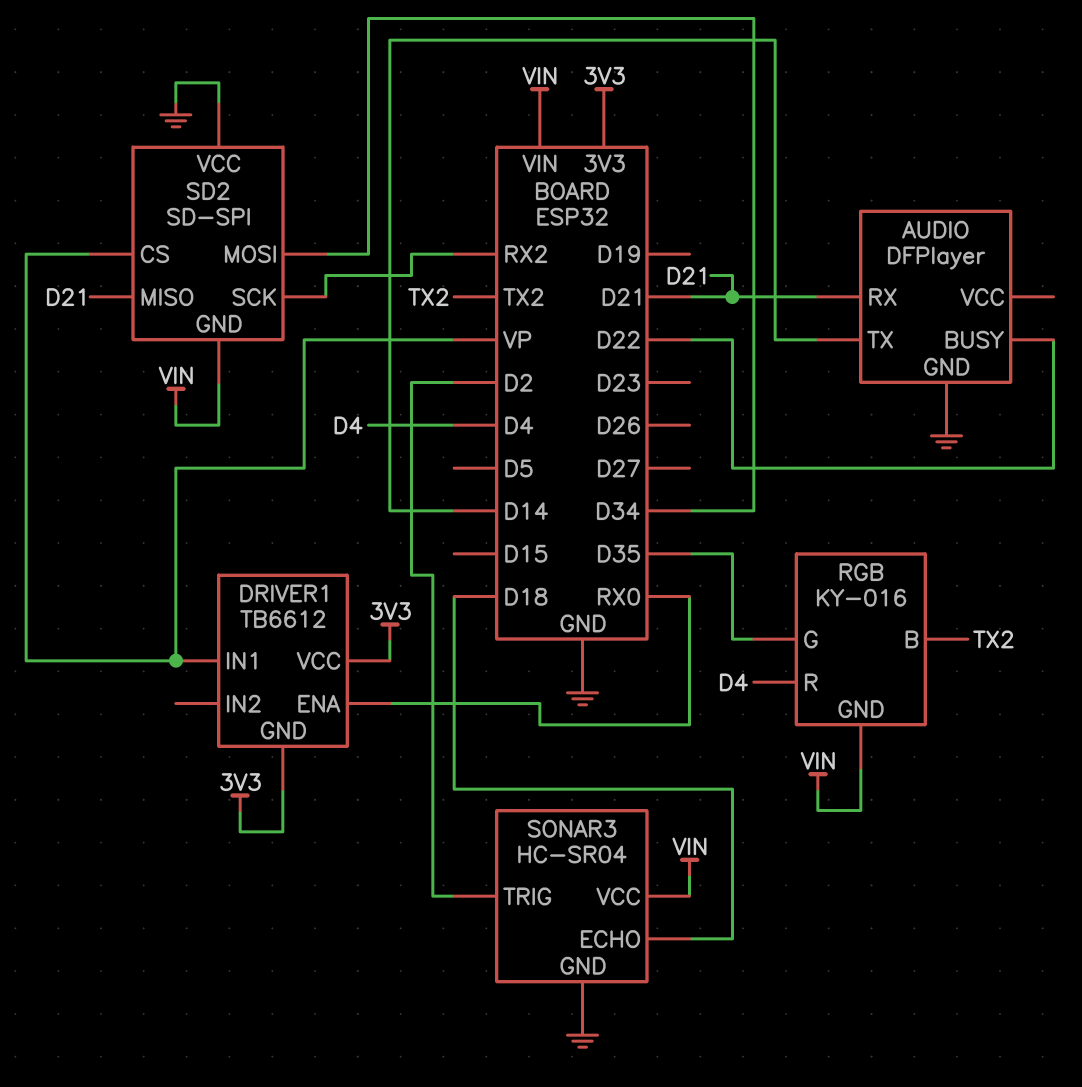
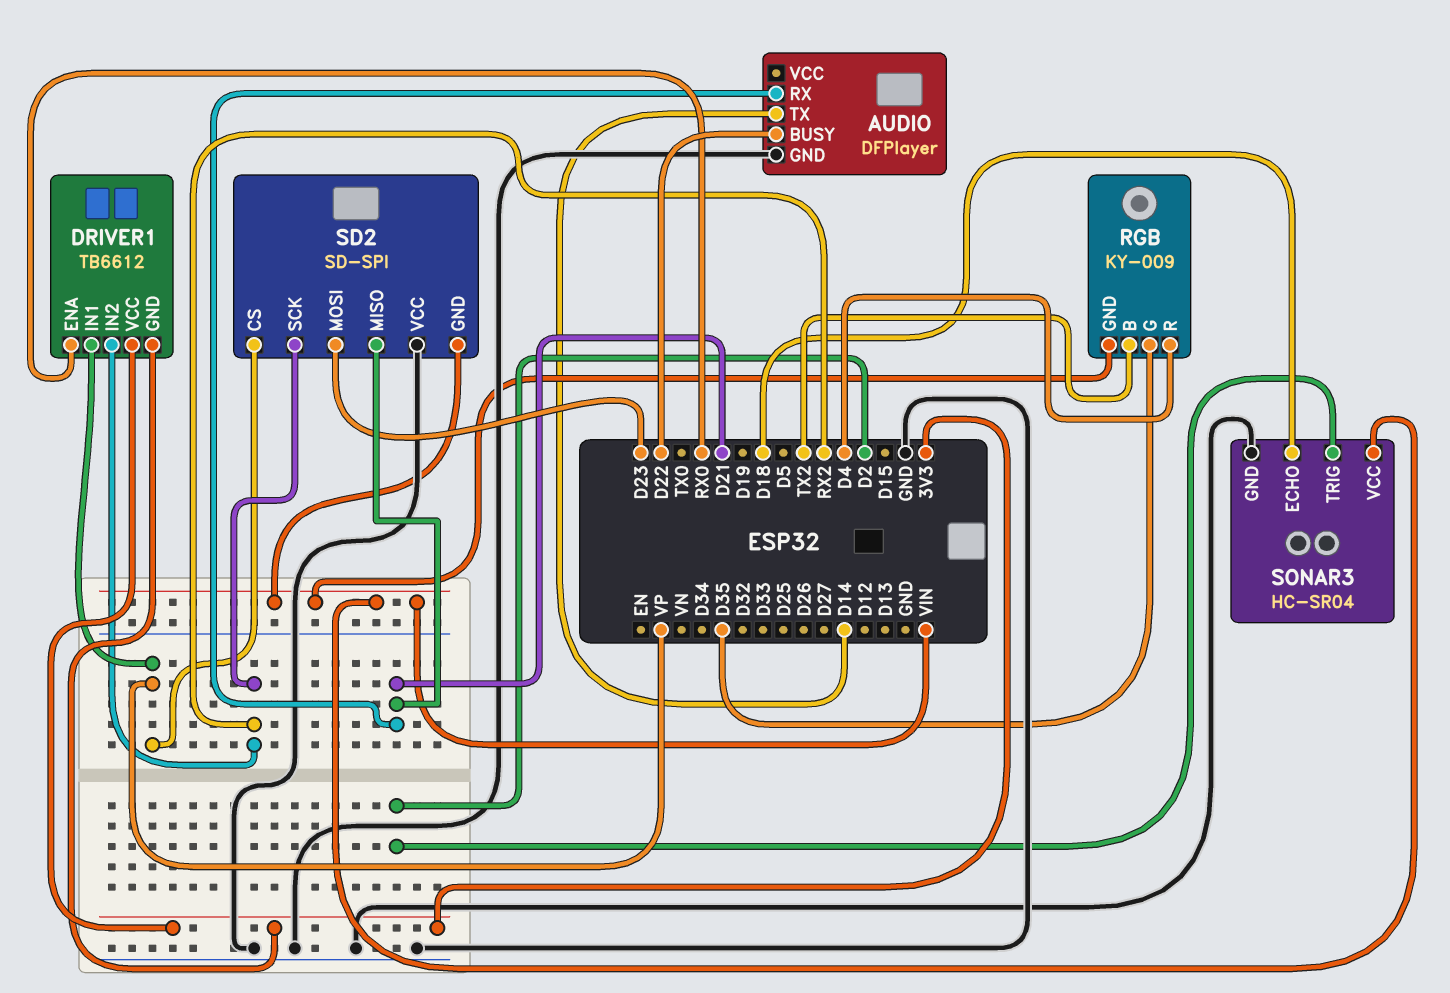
DRIVER1 pin IN2: none -> RX2
RGB: KY-016 -> KY-009
SD2 pin MOSI: D34 -> D23

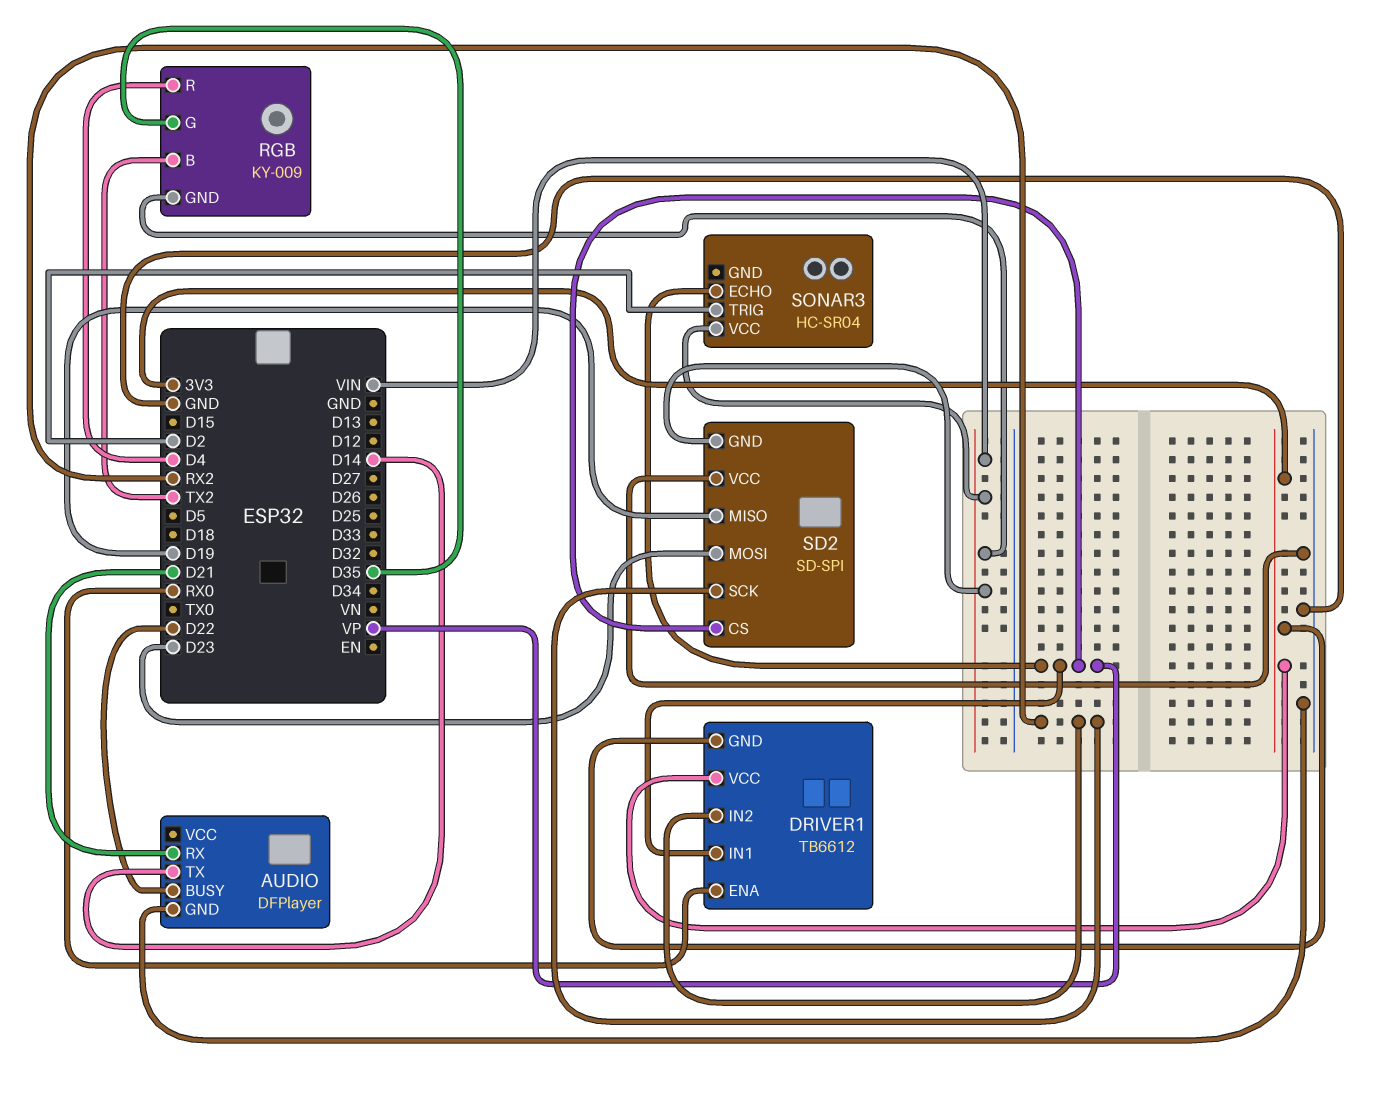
SD2 pin MISO: D21 -> D19
SONAR3 pin ECHO: D18 -> VP
SONAR3 pin GND: GND -> none

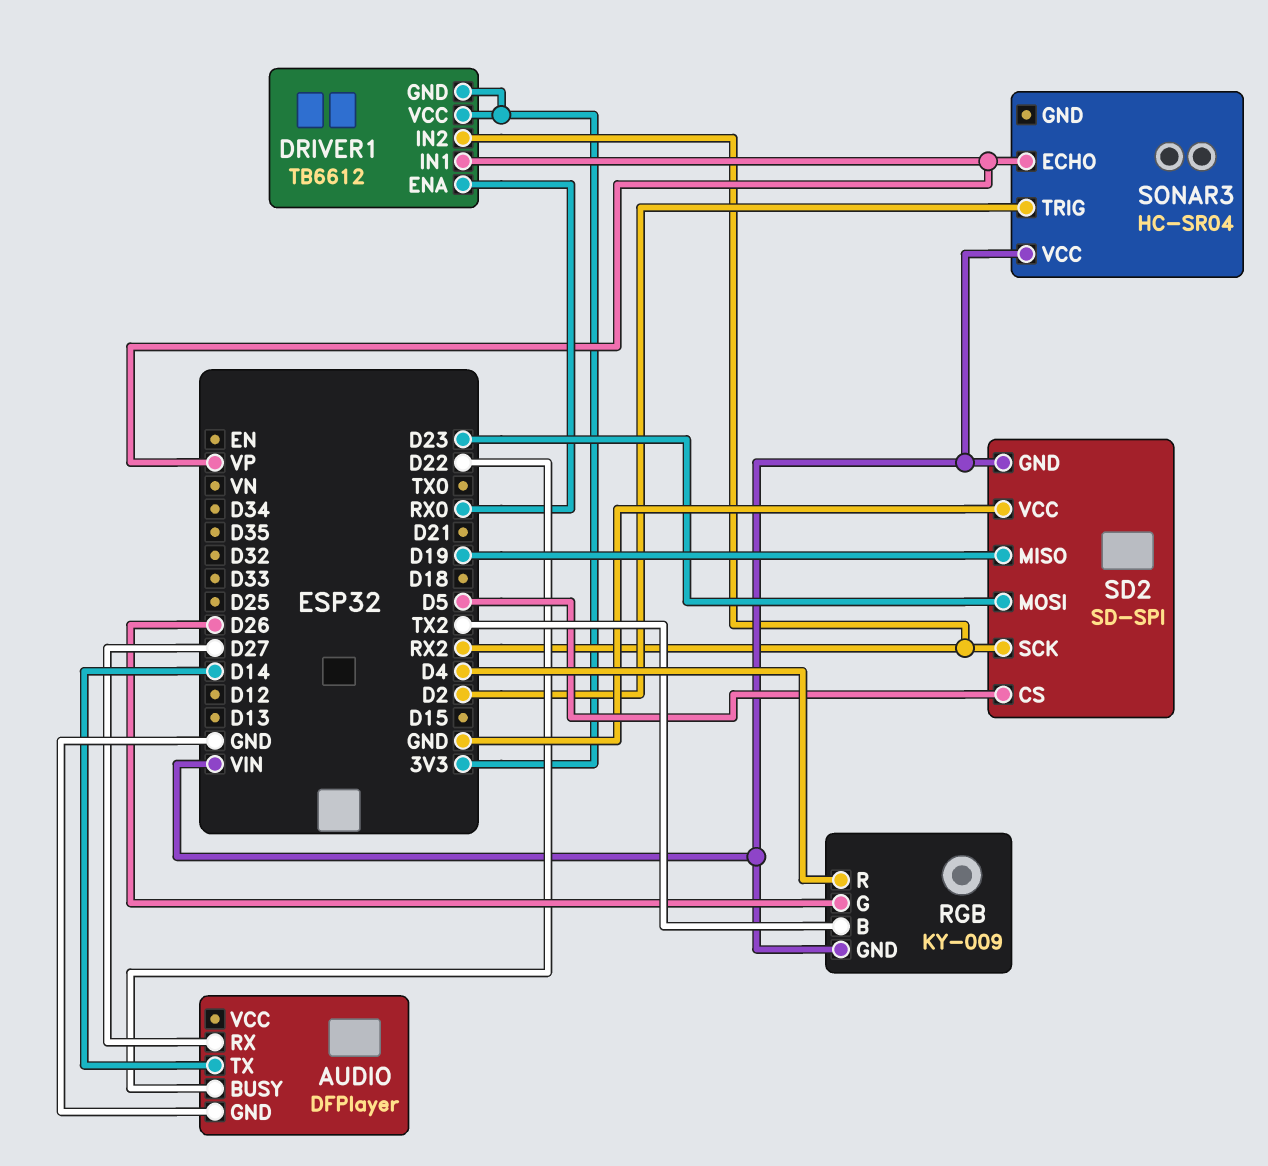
AUDIO pin RX: D21 -> D27
RGB pin G: D35 -> D26
SD2 pin CS: VP -> D5

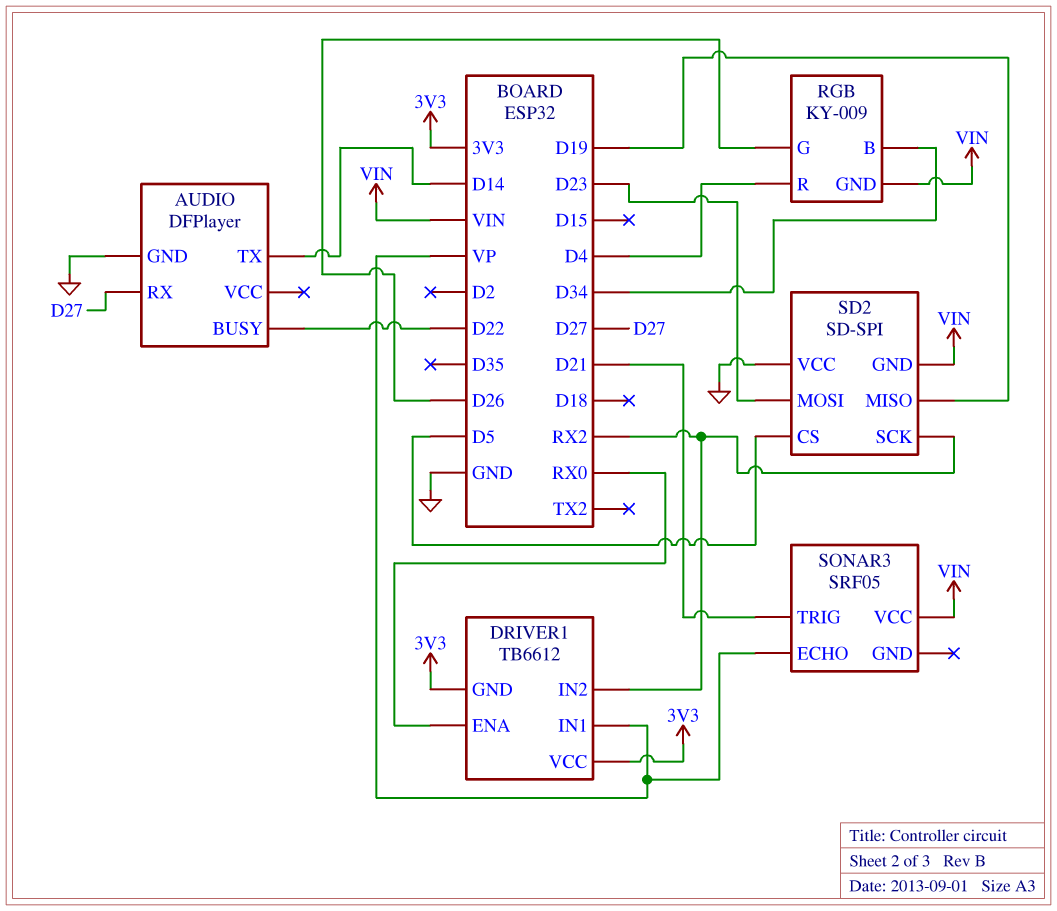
RGB pin B: TX2 -> D34
SONAR3: HC-SR04 -> SRF05
SONAR3 pin TRIG: D2 -> D21

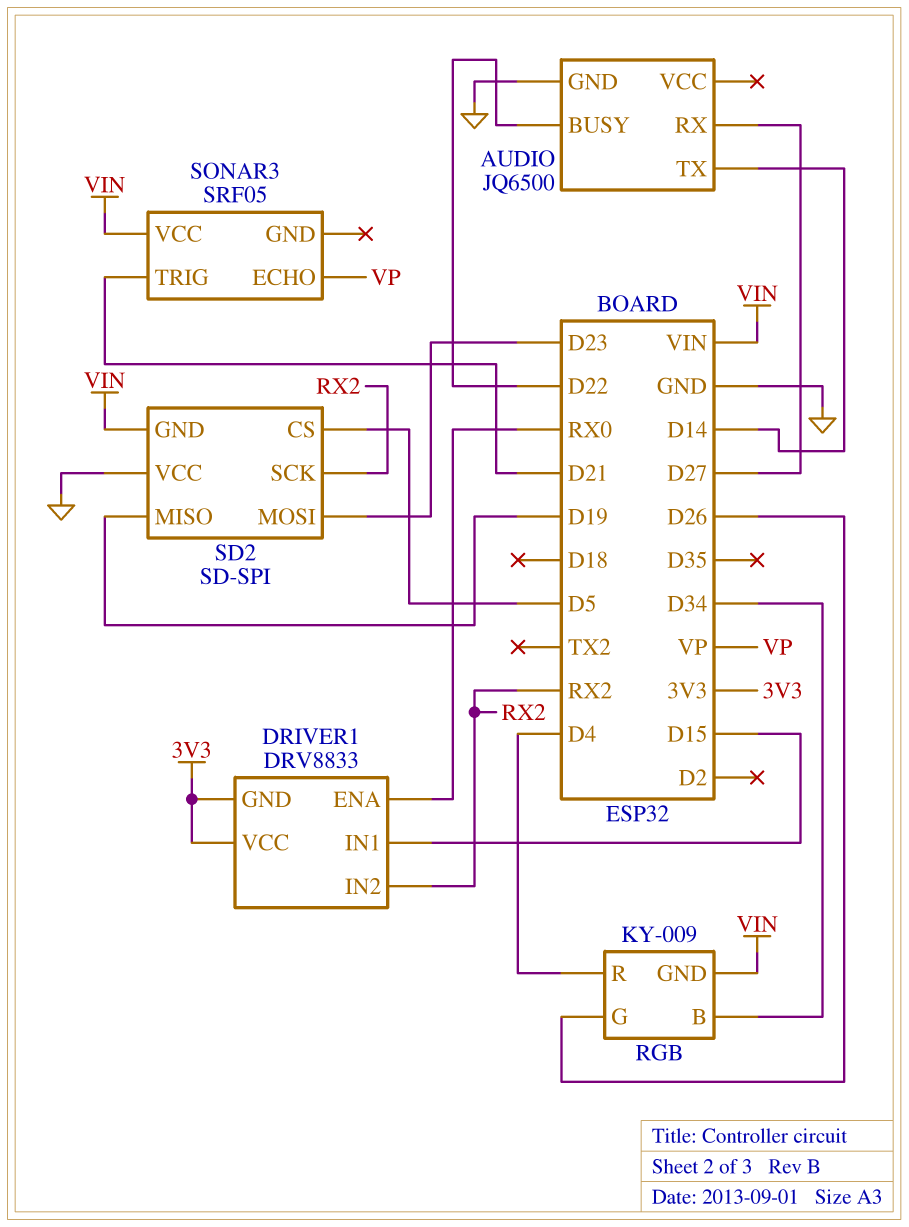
AUDIO: DFPlayer -> JQ6500
DRIVER1: TB6612 -> DRV8833
DRIVER1 pin IN1: VP -> D15

